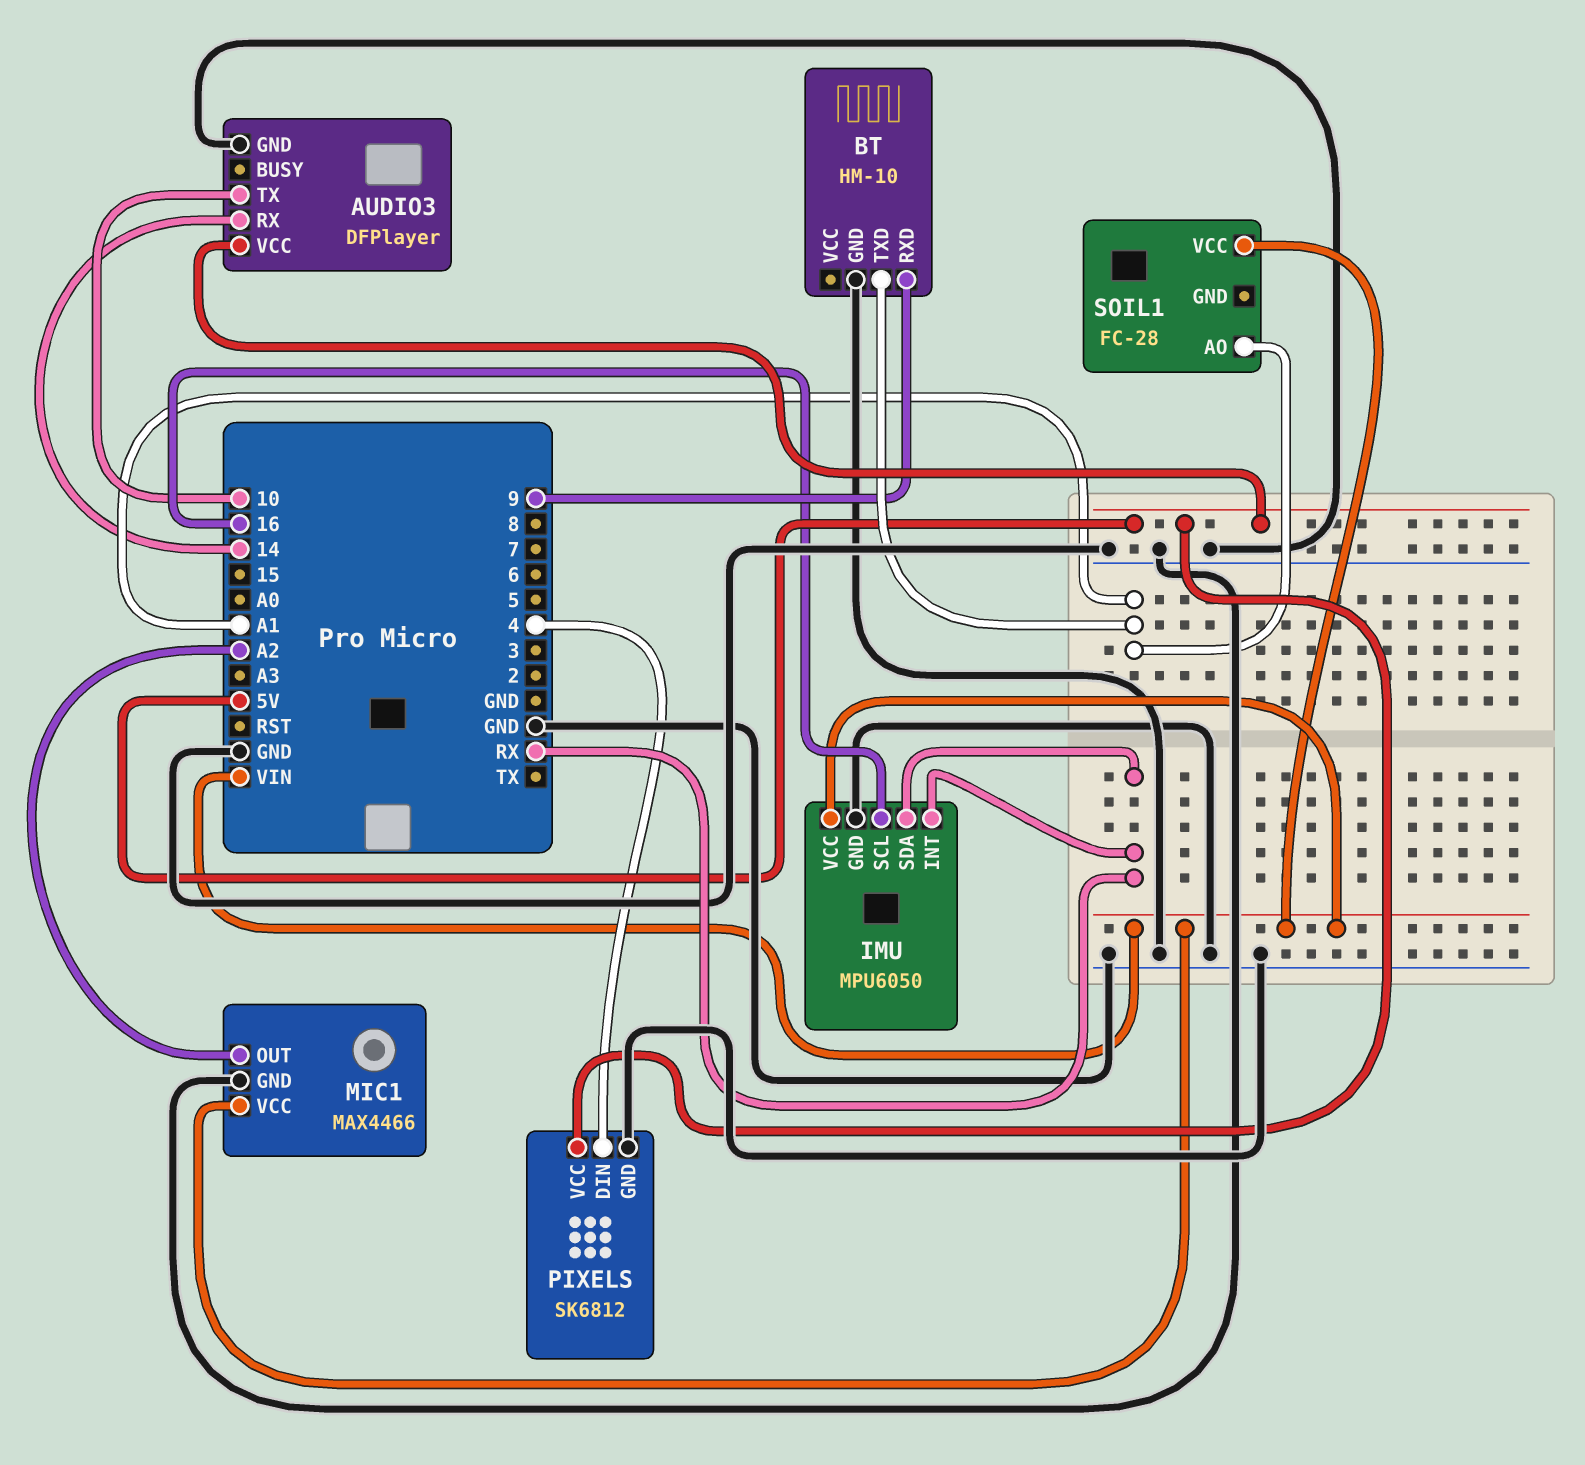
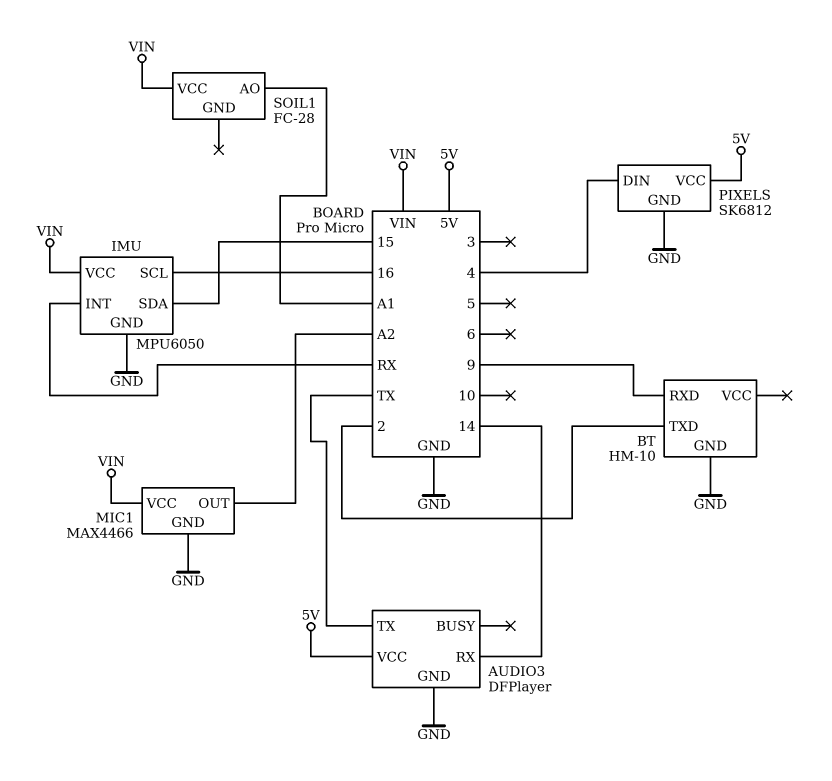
AUDIO3 pin TX: 10 -> TX
BT pin TXD: A1 -> 2
IMU pin SDA: RX -> 15

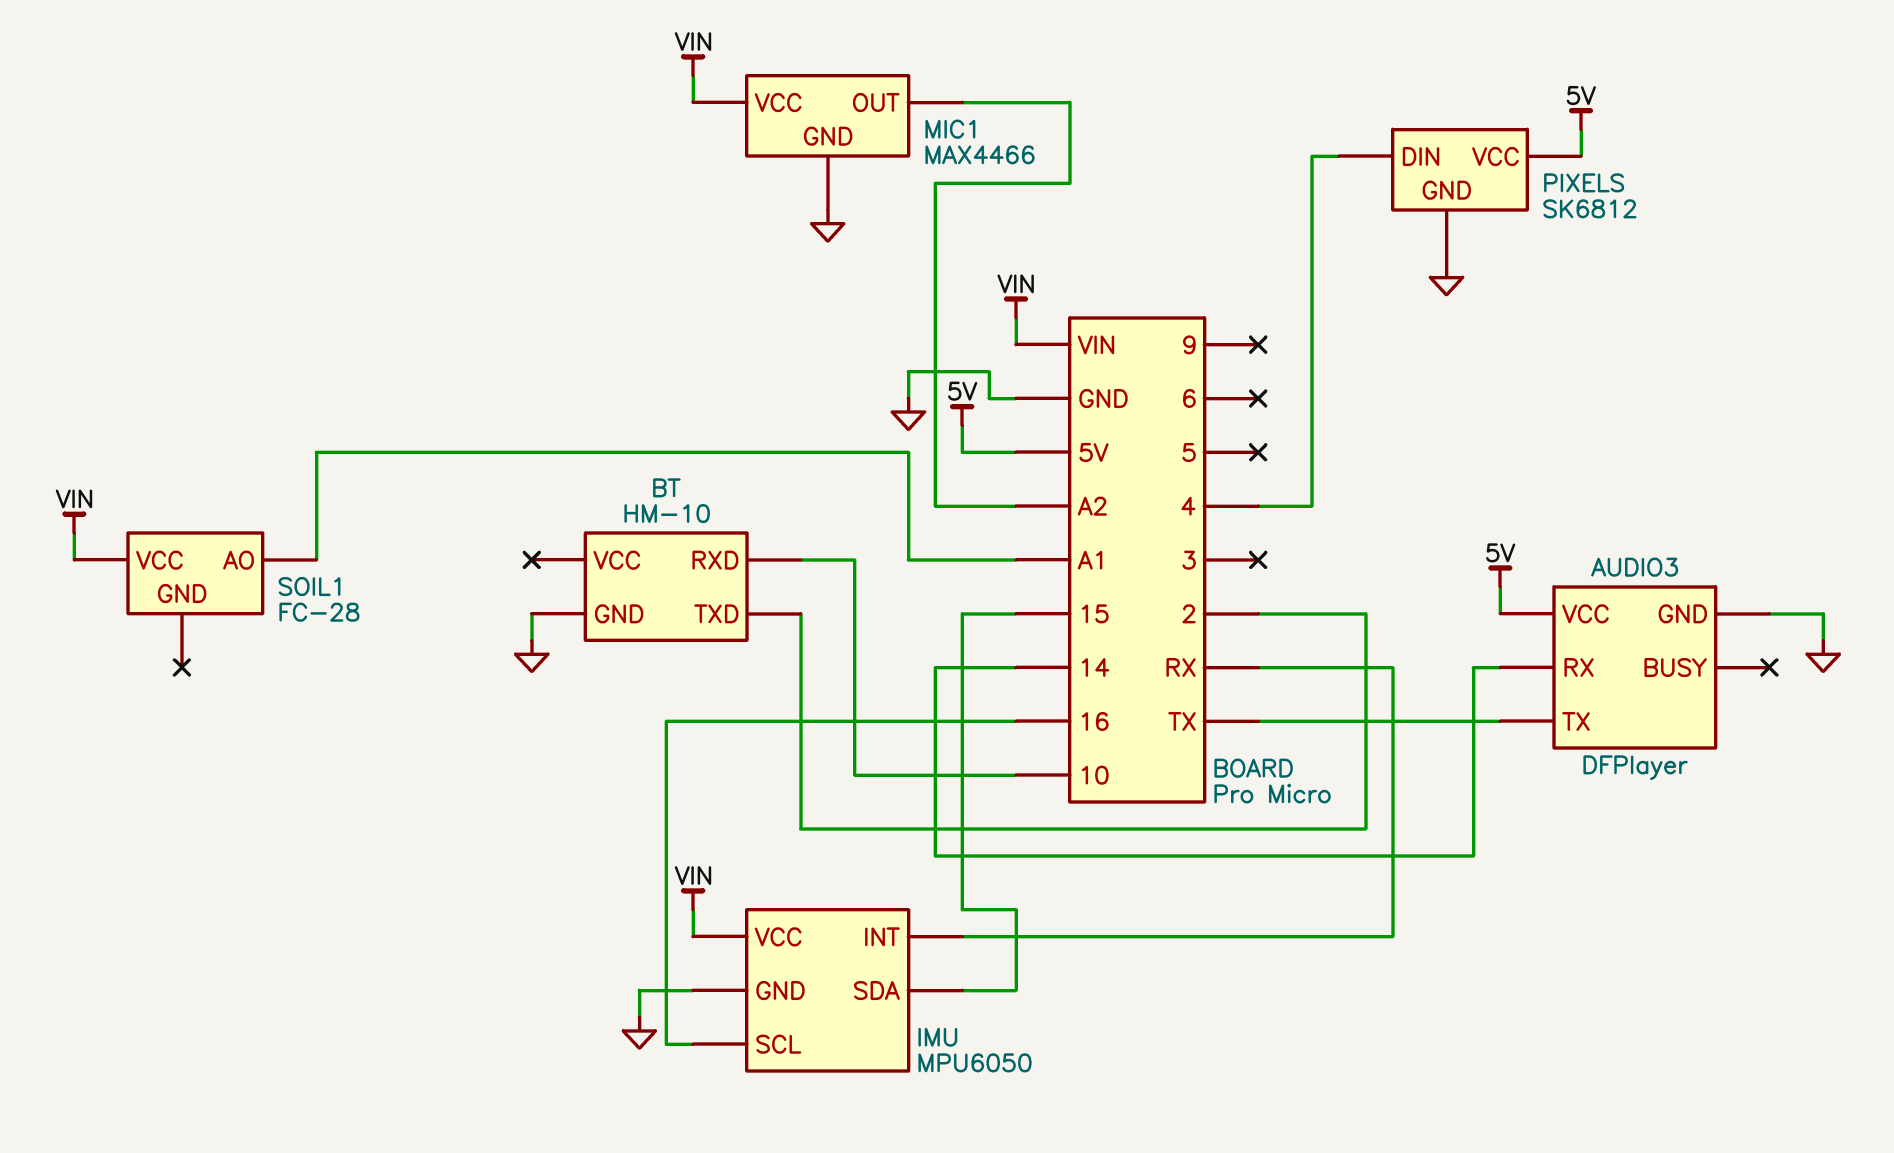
BT pin RXD: 9 -> 10

